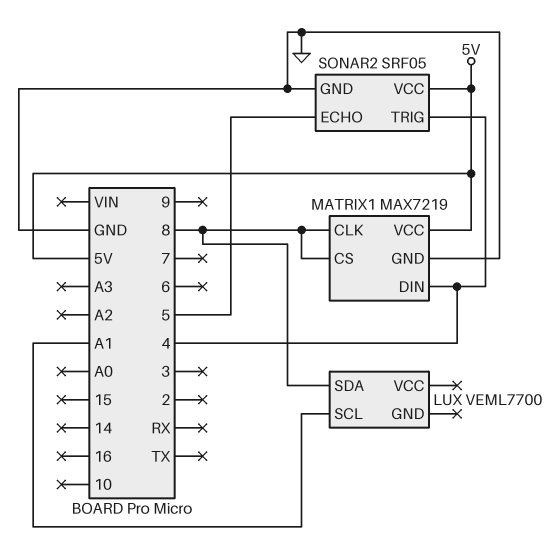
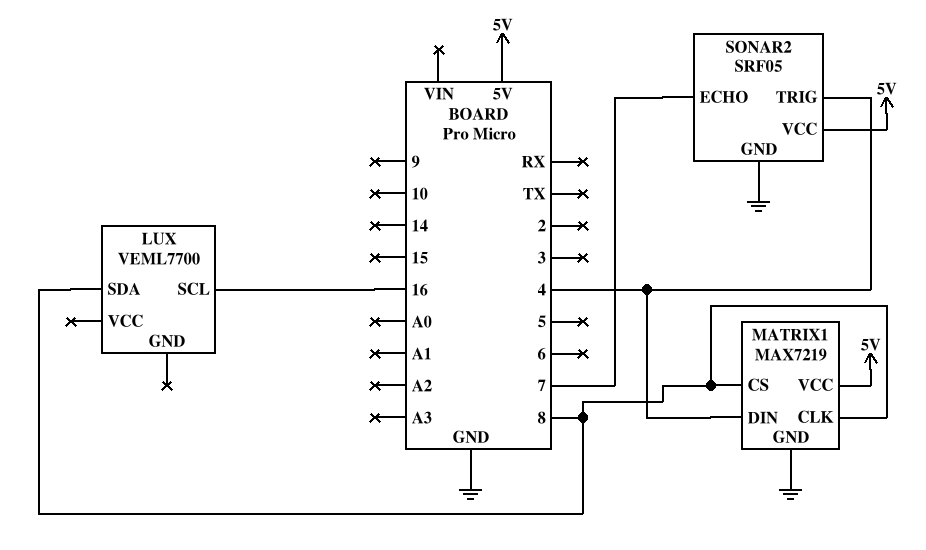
LUX pin SCL: A1 -> 16
SONAR2 pin ECHO: 5 -> 7

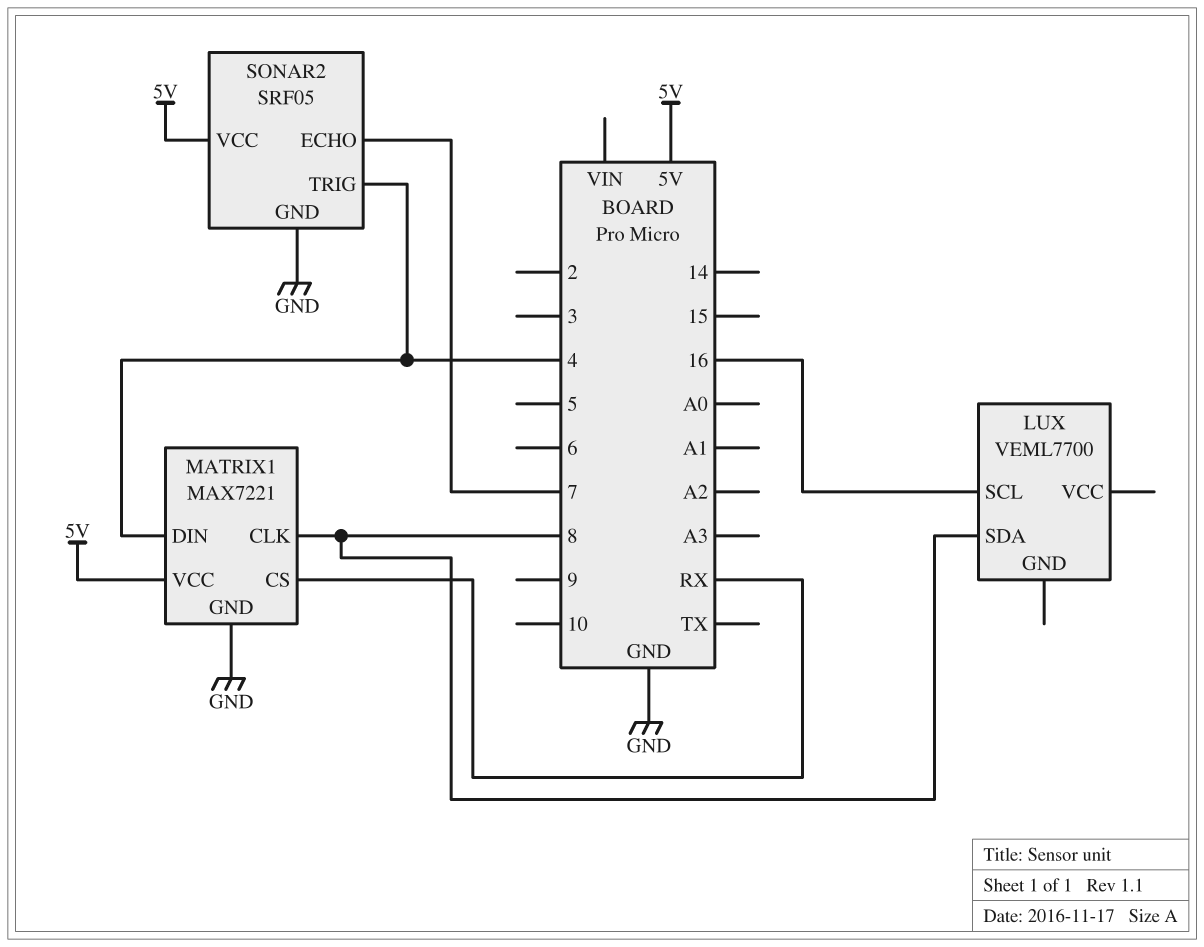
MATRIX1: MAX7219 -> MAX7221
MATRIX1 pin CS: 8 -> RX

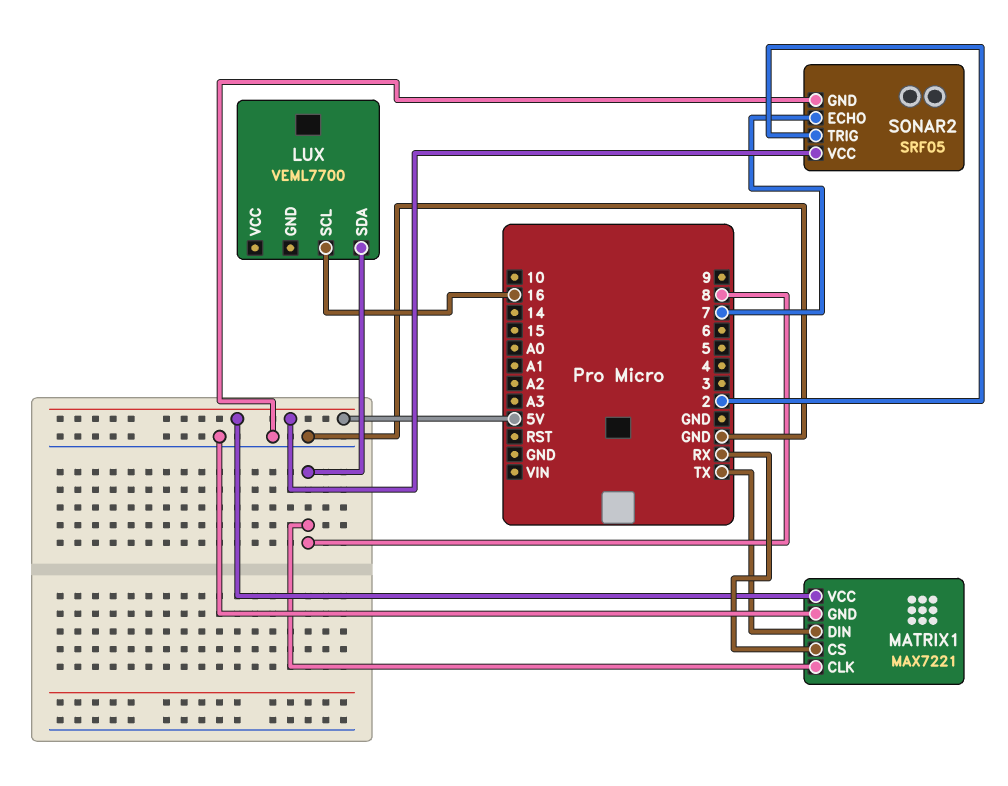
MATRIX1 pin DIN: 4 -> TX
SONAR2 pin TRIG: 4 -> 2

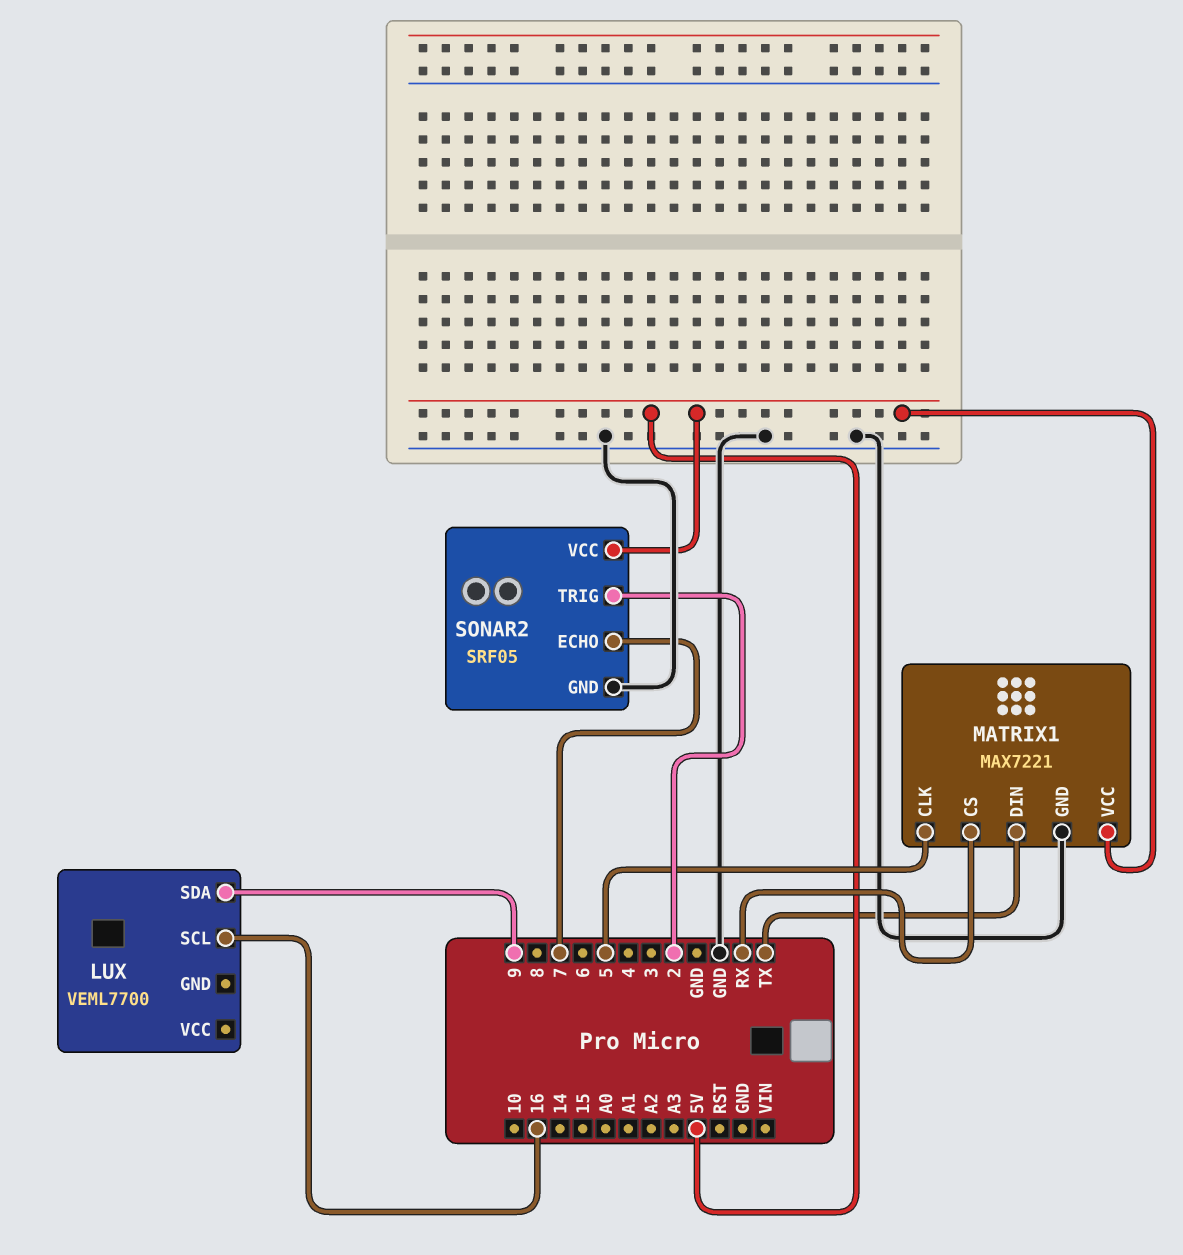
LUX pin SDA: 8 -> 9
MATRIX1 pin CLK: 8 -> 5

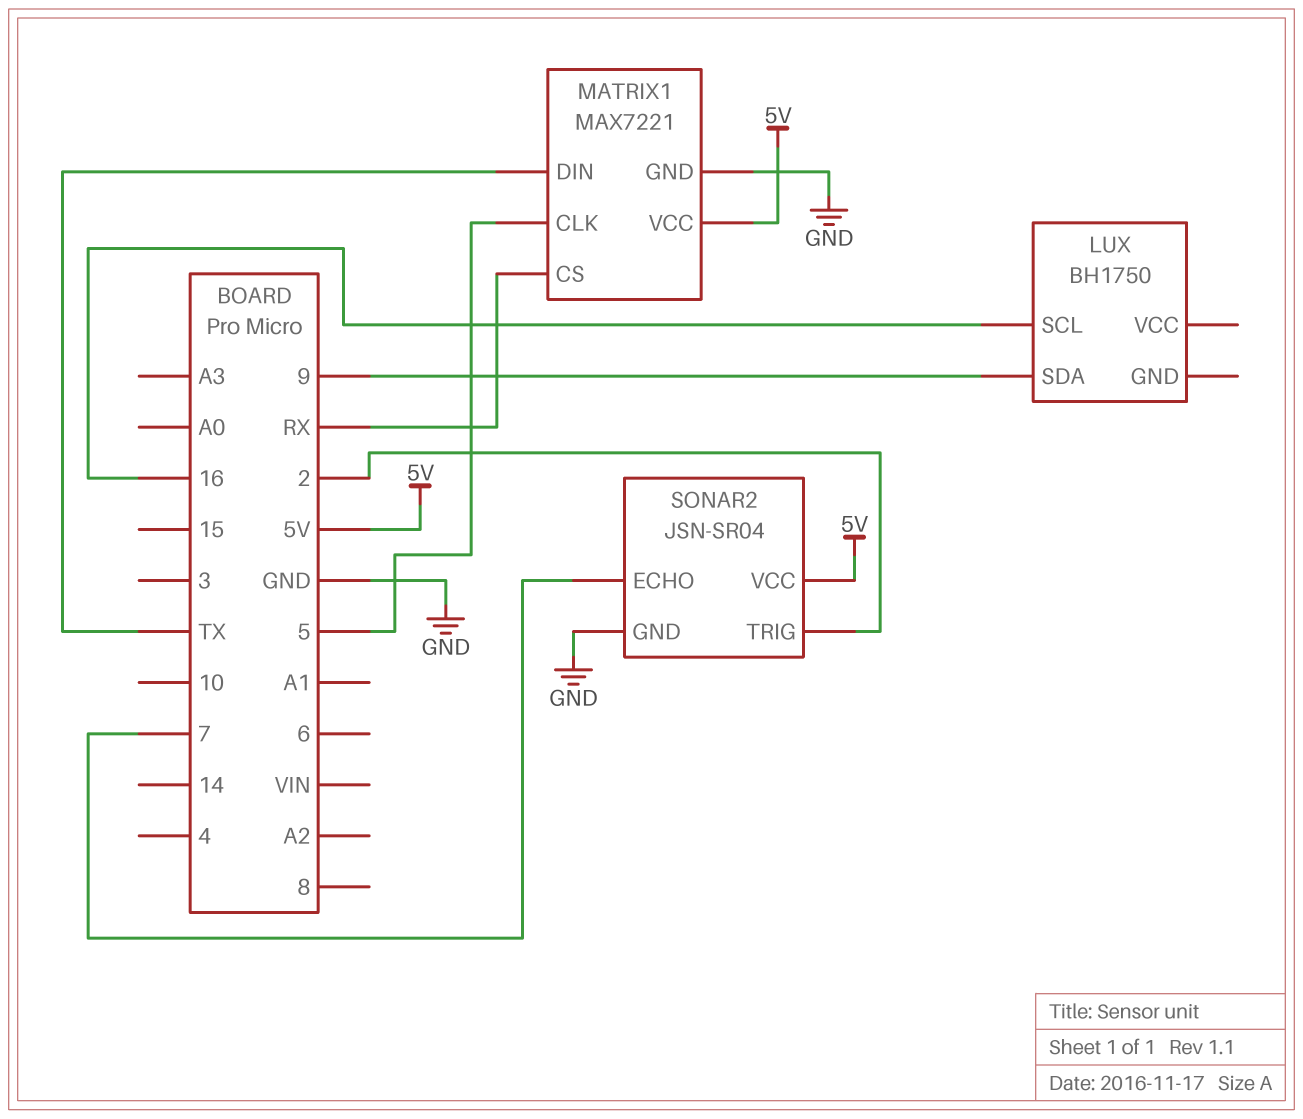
LUX: VEML7700 -> BH1750
SONAR2: SRF05 -> JSN-SR04

